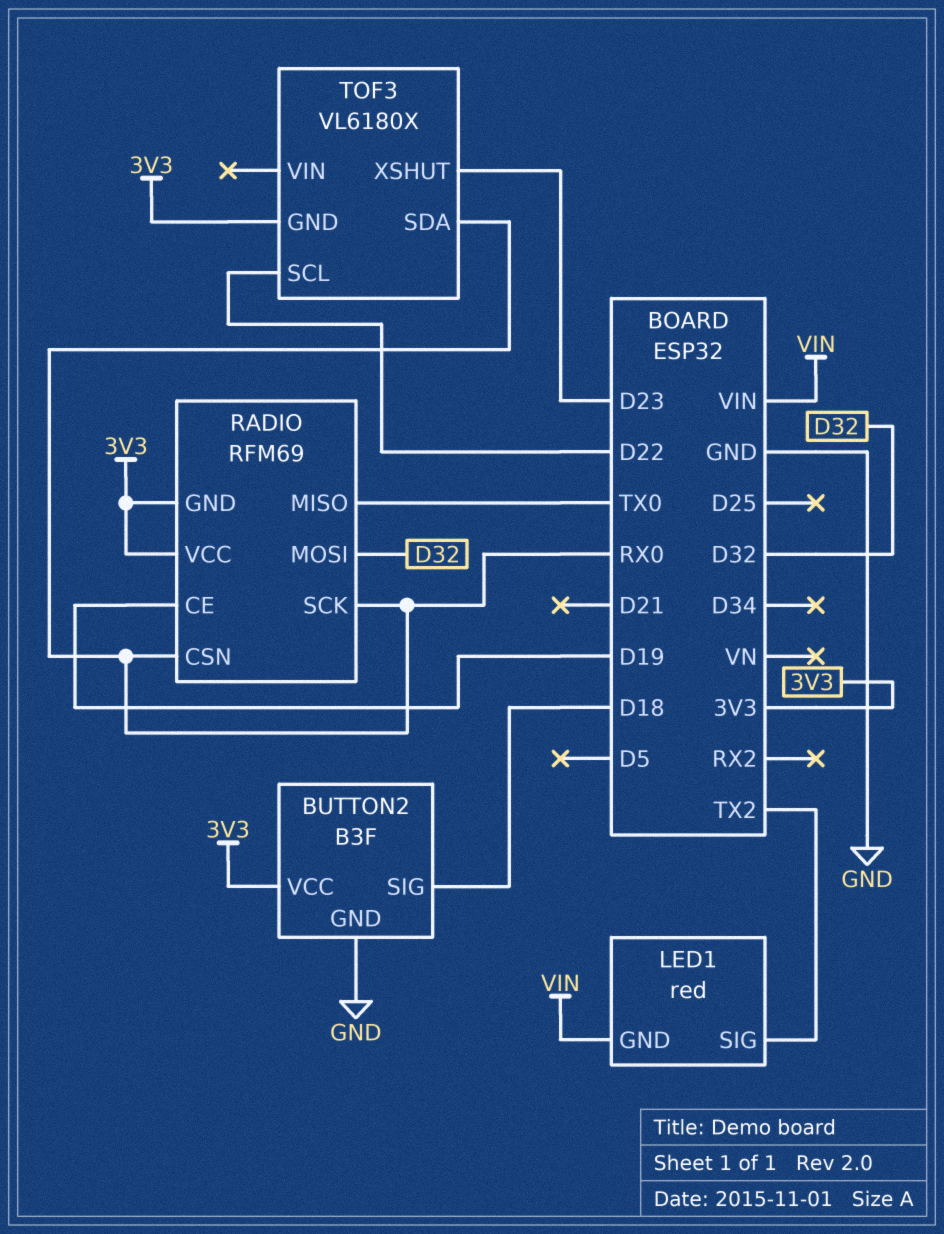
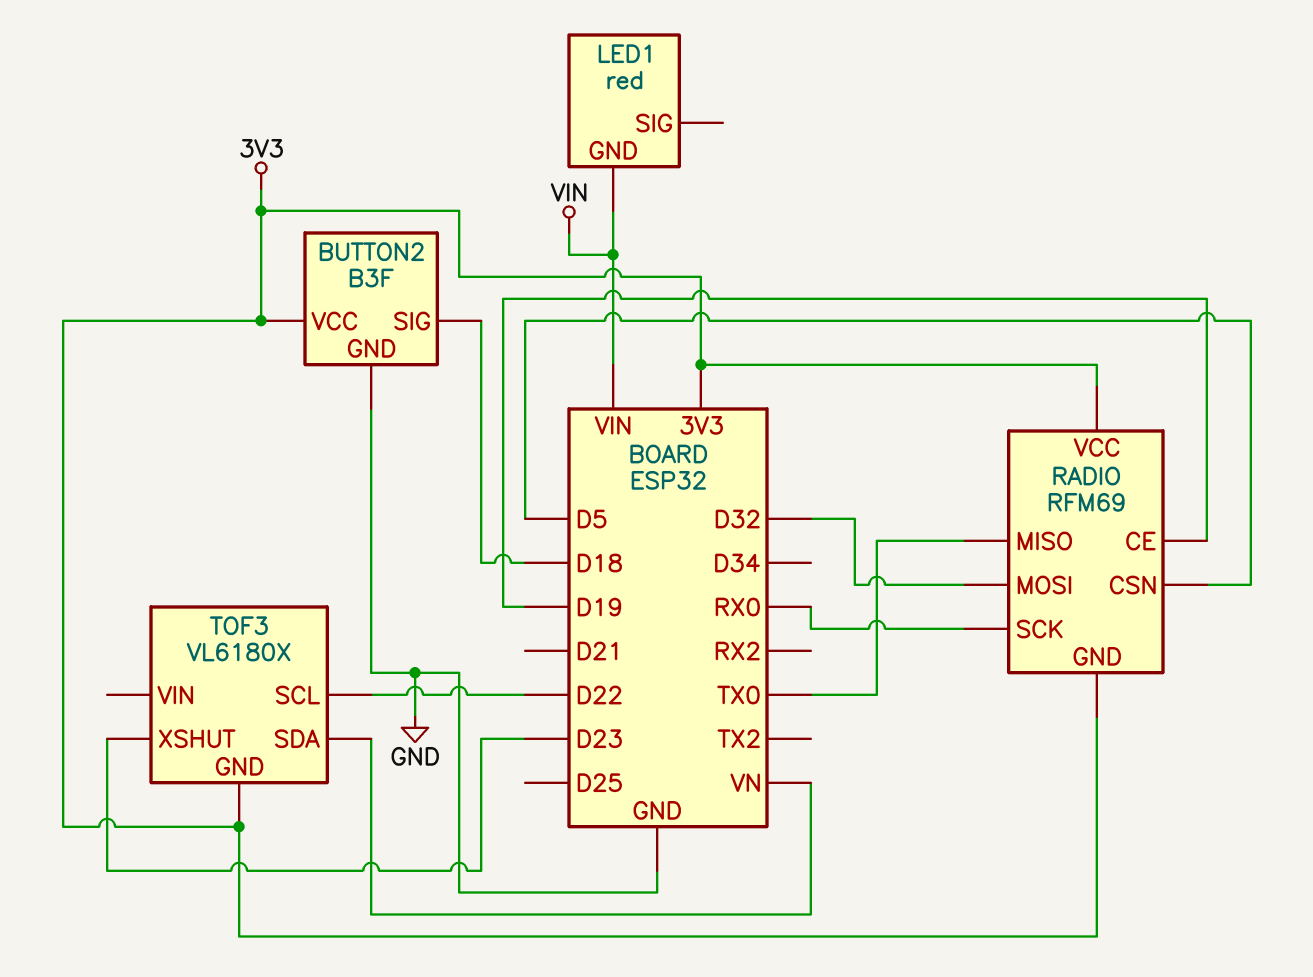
LED1 pin SIG: TX2 -> none
RADIO pin CSN: RX0 -> D5
TOF3 pin SDA: RX0 -> VN

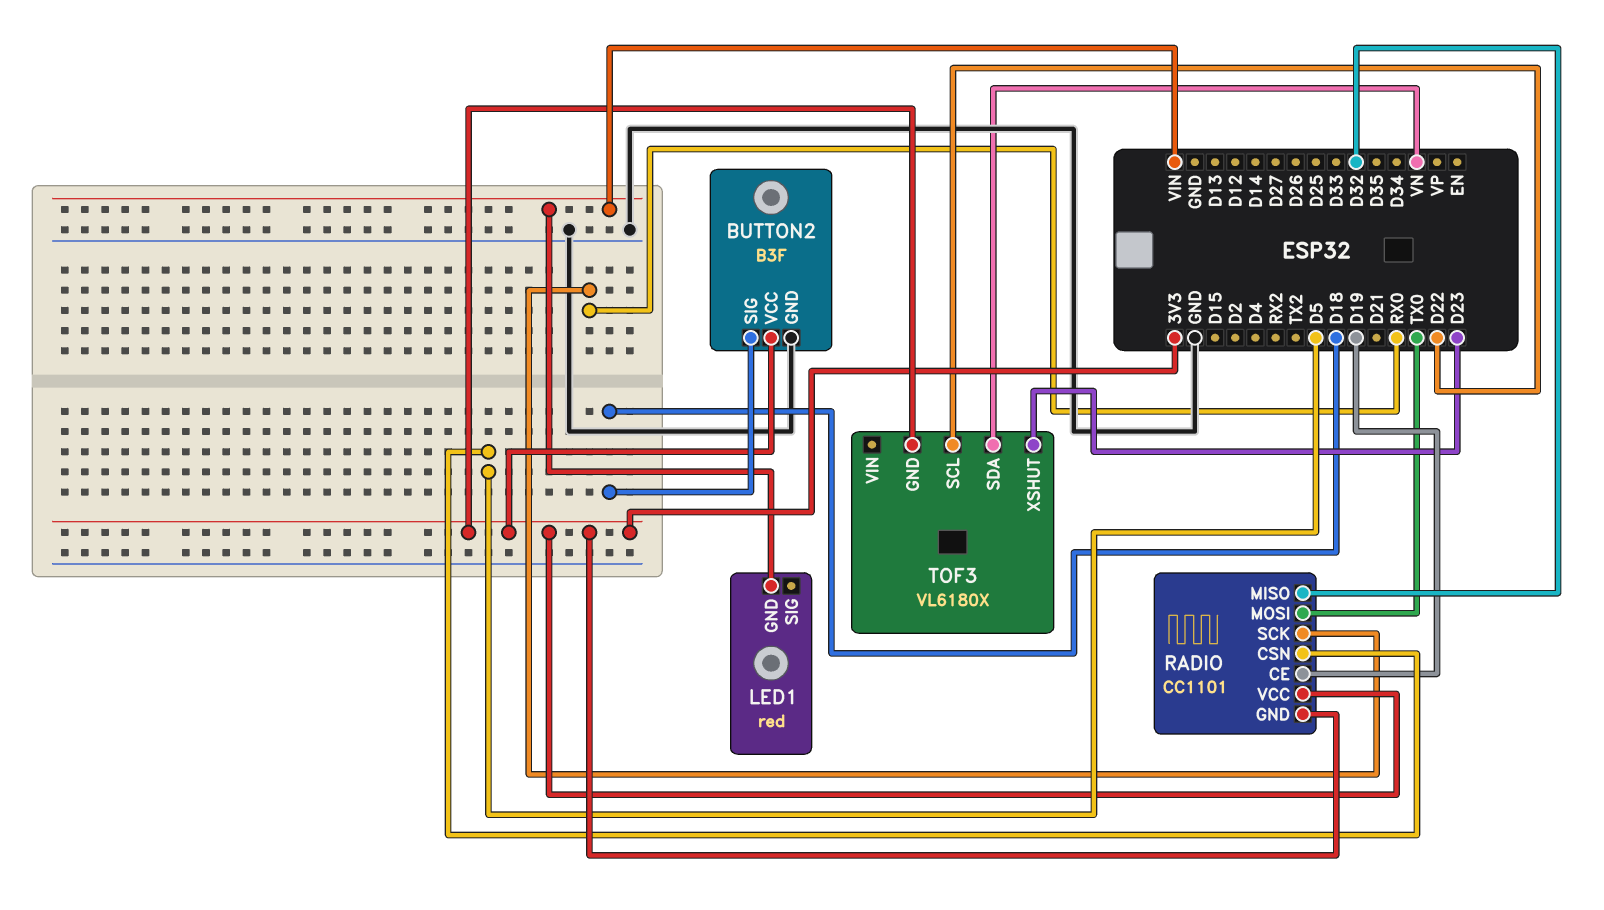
RADIO: RFM69 -> CC1101
RADIO pin MISO: TX0 -> D32
RADIO pin MOSI: D32 -> TX0

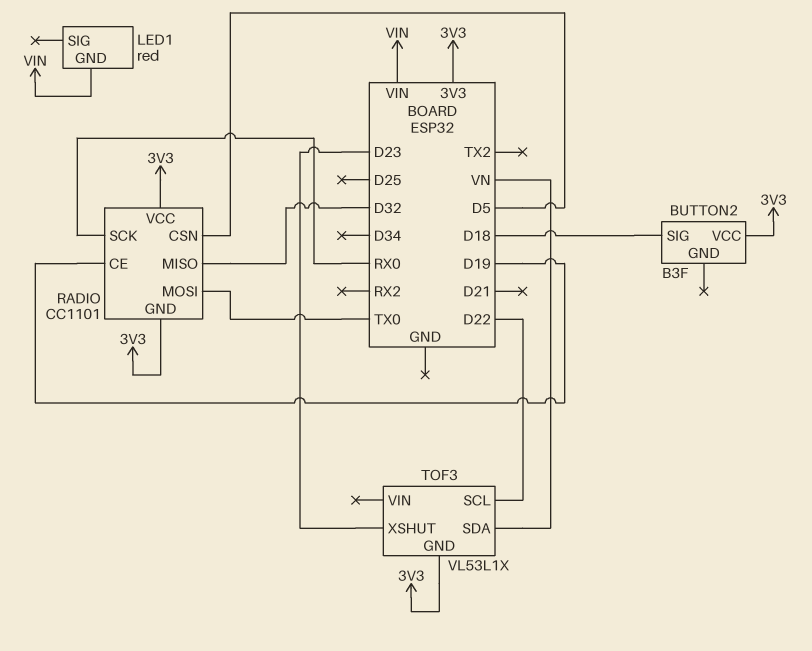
BUTTON2 pin GND: GND -> none
TOF3: VL6180X -> VL53L1X

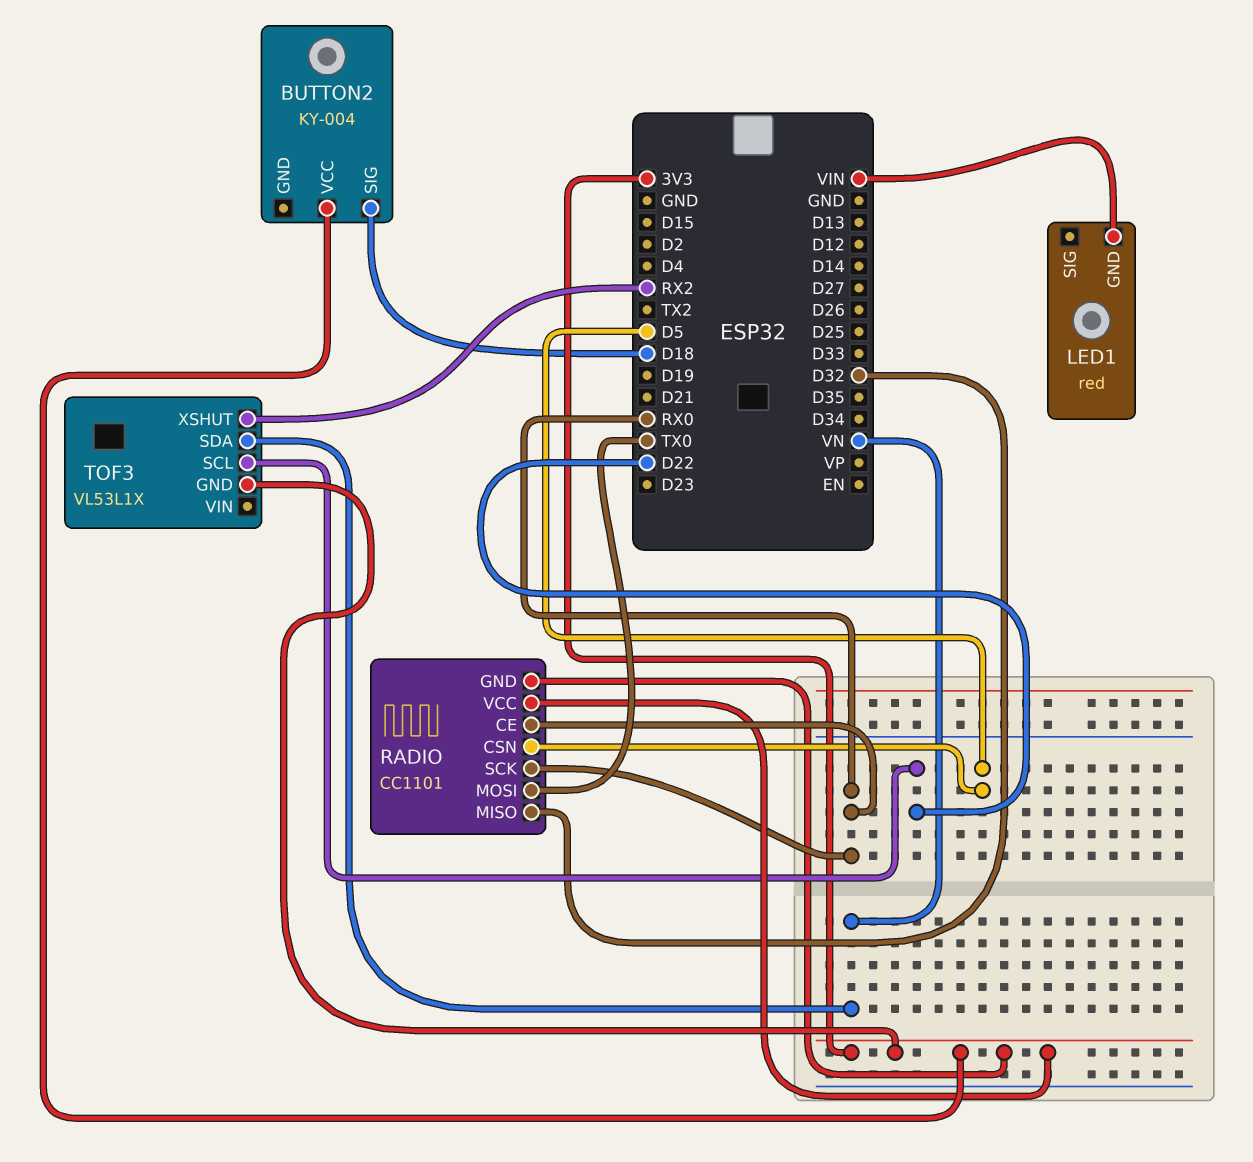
BUTTON2: B3F -> KY-004
RADIO pin CE: D19 -> RX0
TOF3 pin XSHUT: D23 -> RX2

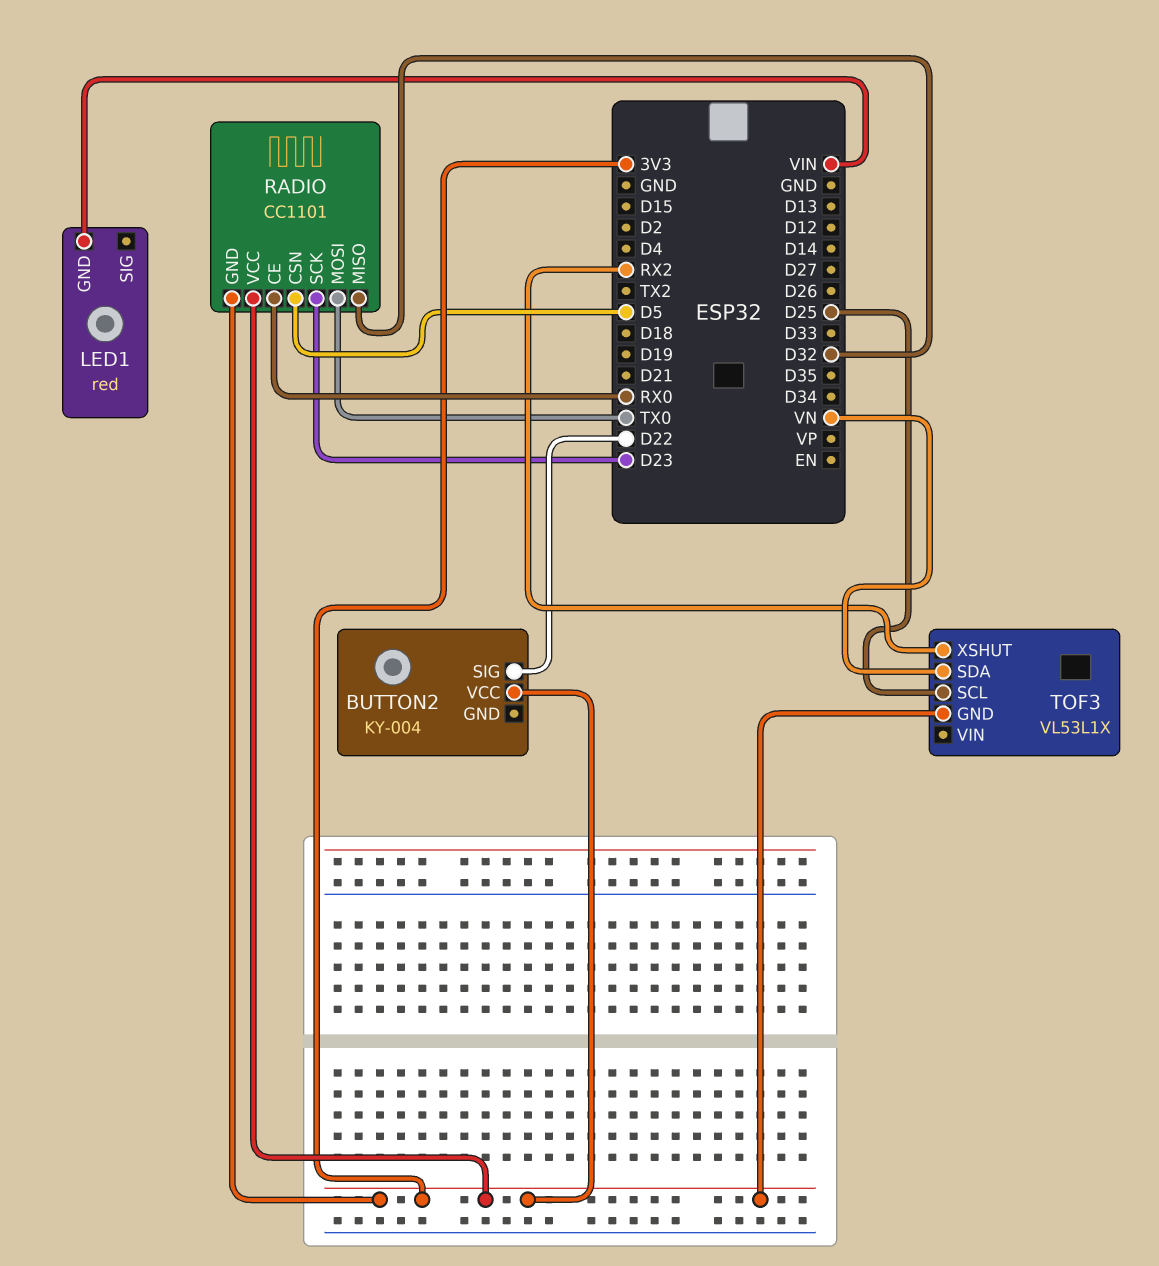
BUTTON2 pin SIG: D18 -> D22
RADIO pin SCK: RX0 -> D23
TOF3 pin SCL: D22 -> D25

